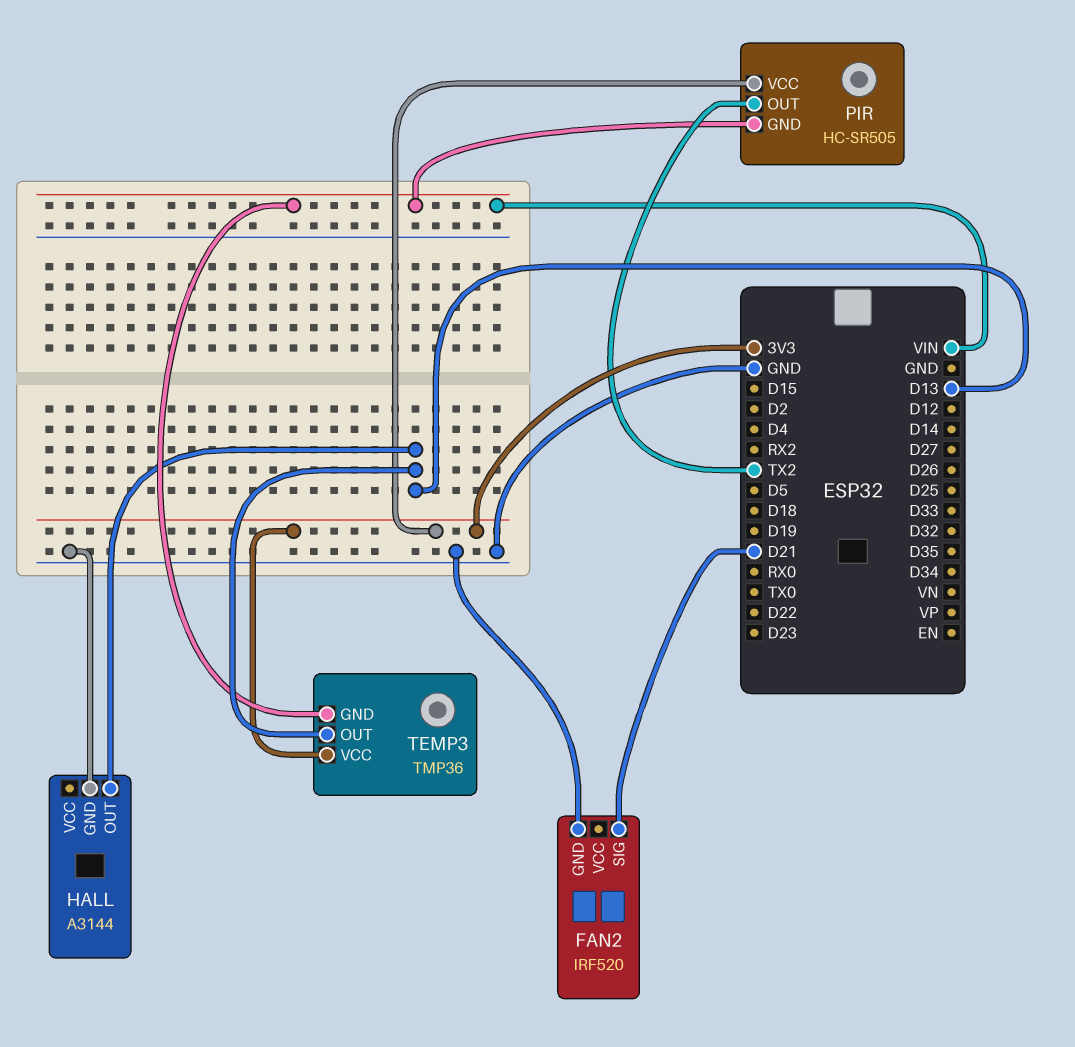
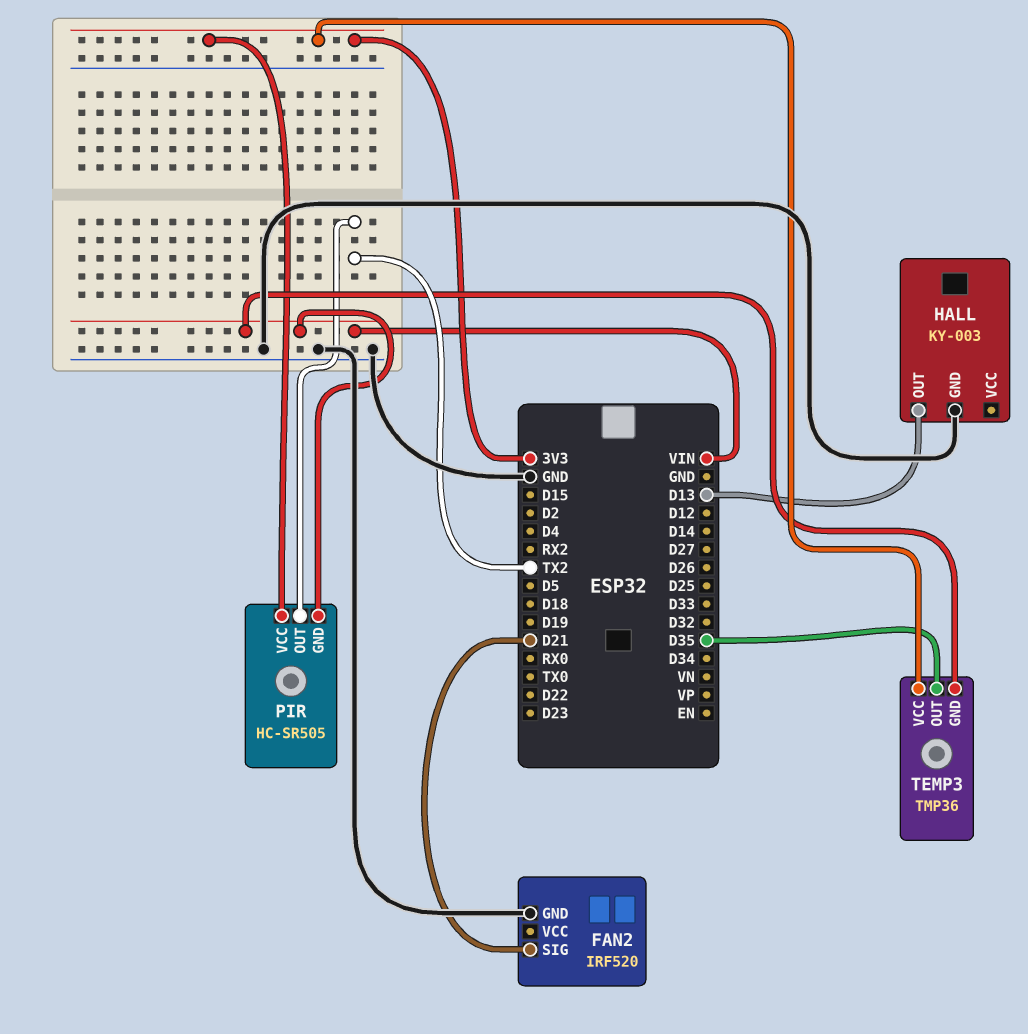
HALL: A3144 -> KY-003
TEMP3 pin OUT: D13 -> D35

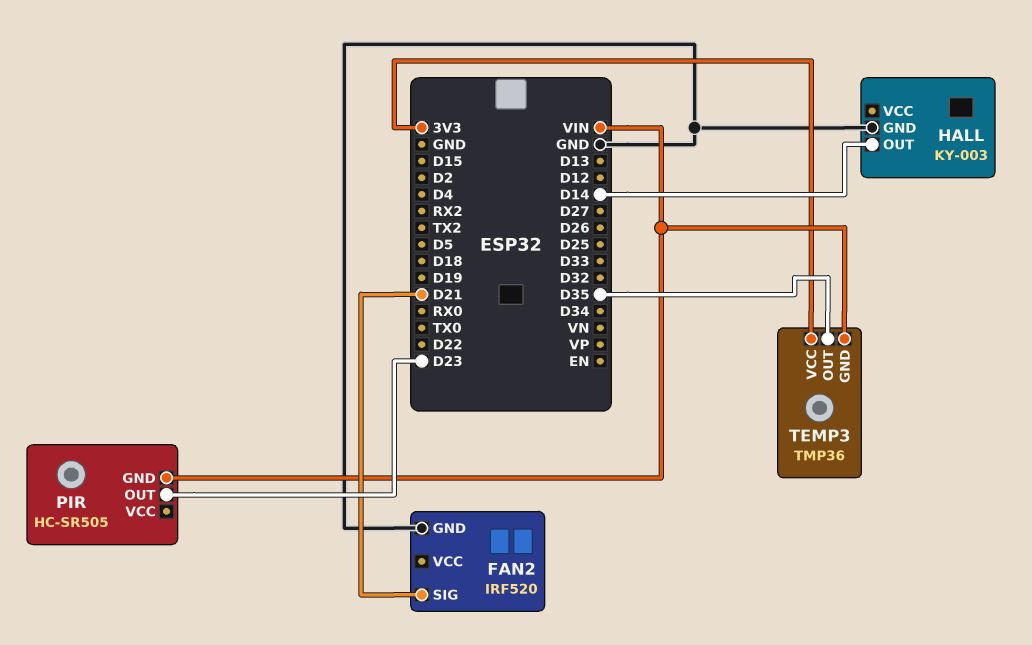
HALL pin OUT: D13 -> D14
PIR pin OUT: TX2 -> D23
PIR pin VCC: 3V3 -> none

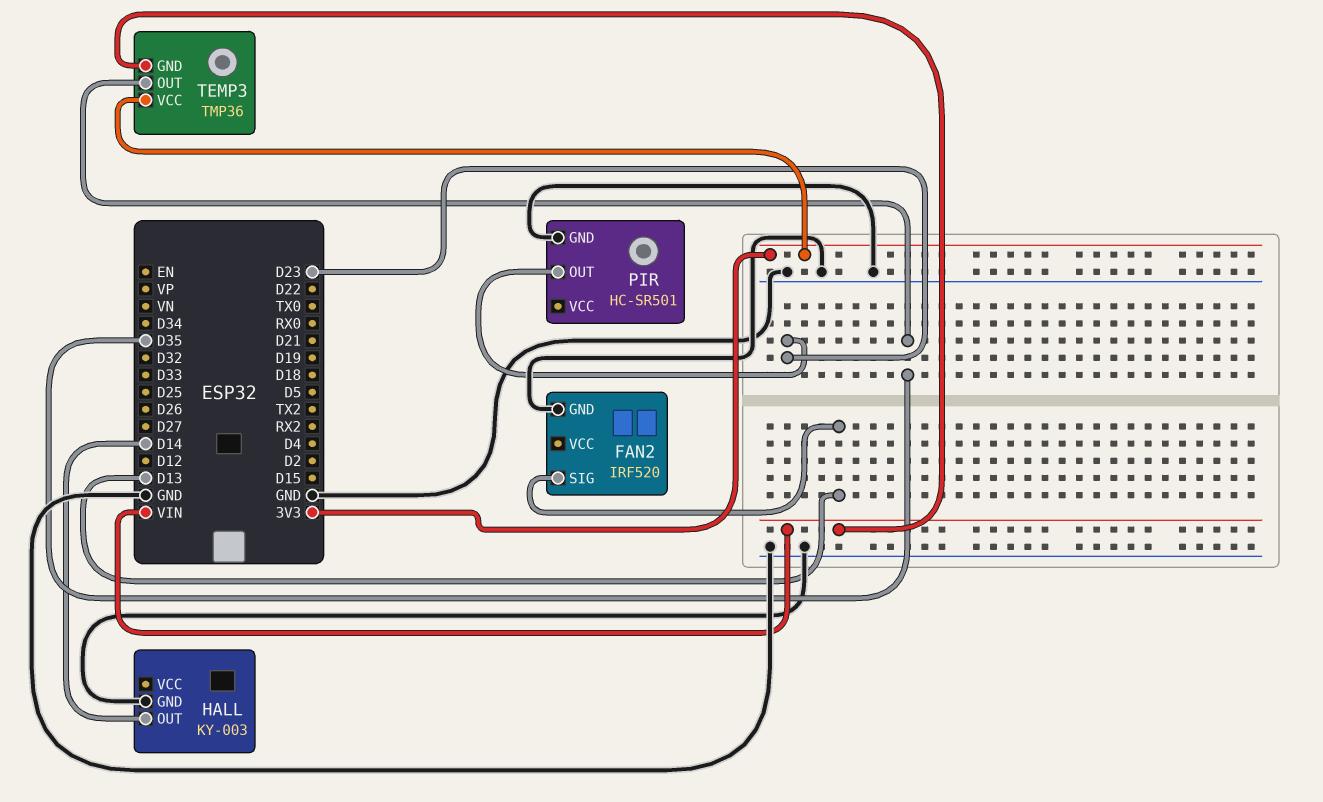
FAN2 pin SIG: D21 -> D13
PIR: HC-SR505 -> HC-SR501
PIR pin GND: VIN -> GND

